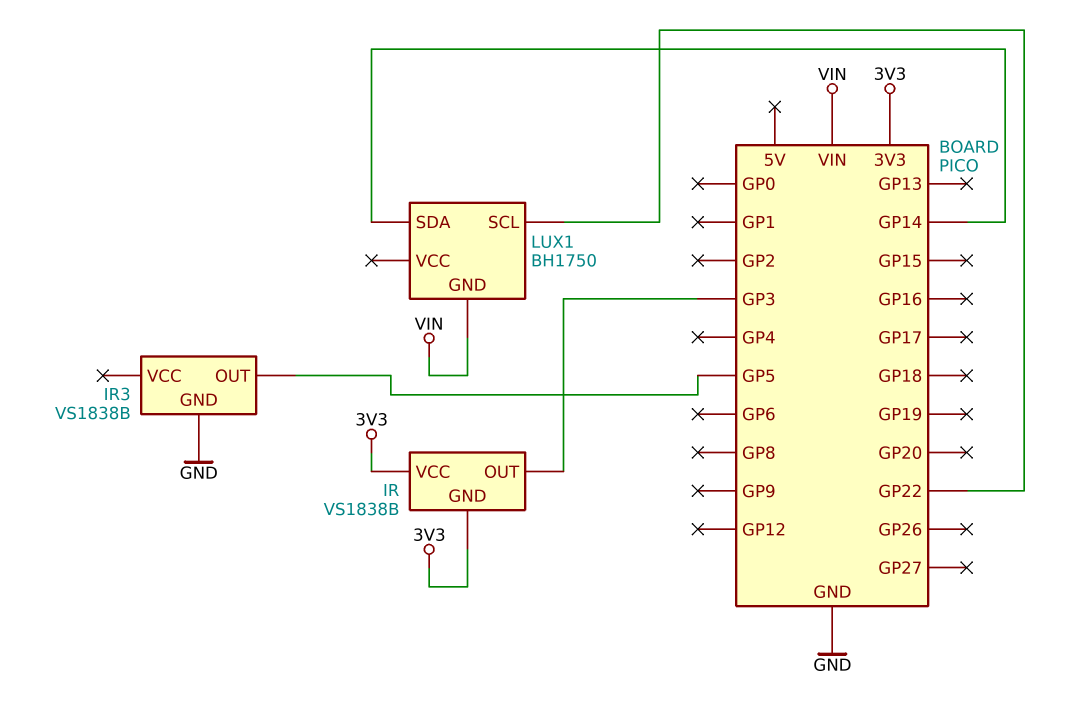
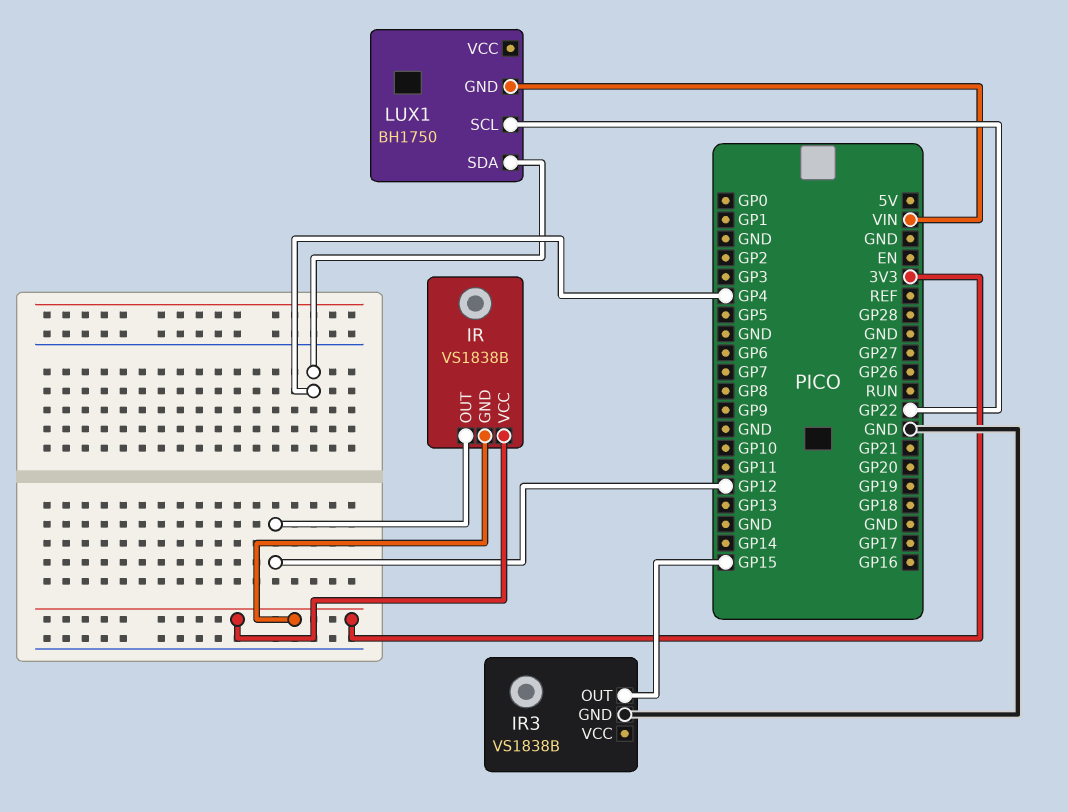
IR pin OUT: GP3 -> GP12
IR3 pin OUT: GP5 -> GP15
LUX1 pin SDA: GP14 -> GP4

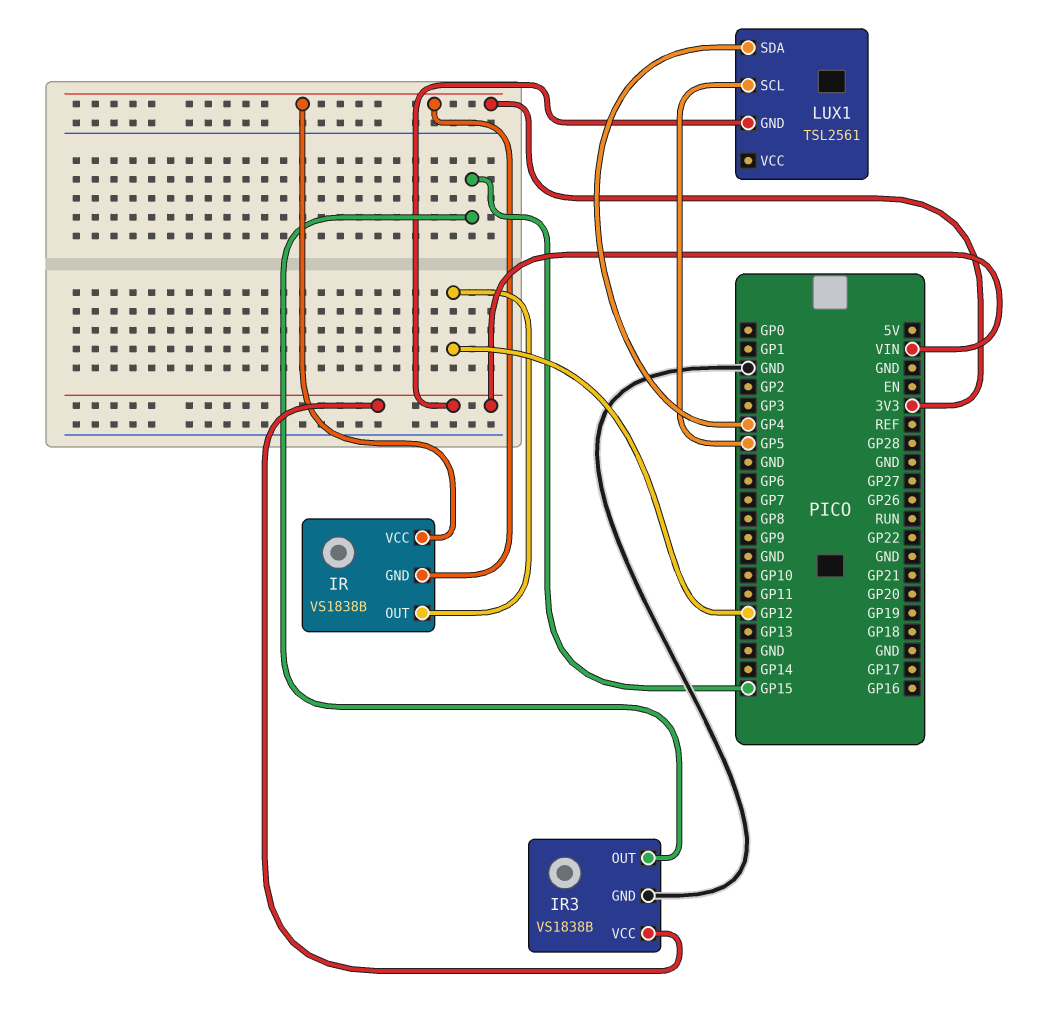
IR3 pin VCC: none -> VIN
LUX1: BH1750 -> TSL2561
LUX1 pin SCL: GP22 -> GP5

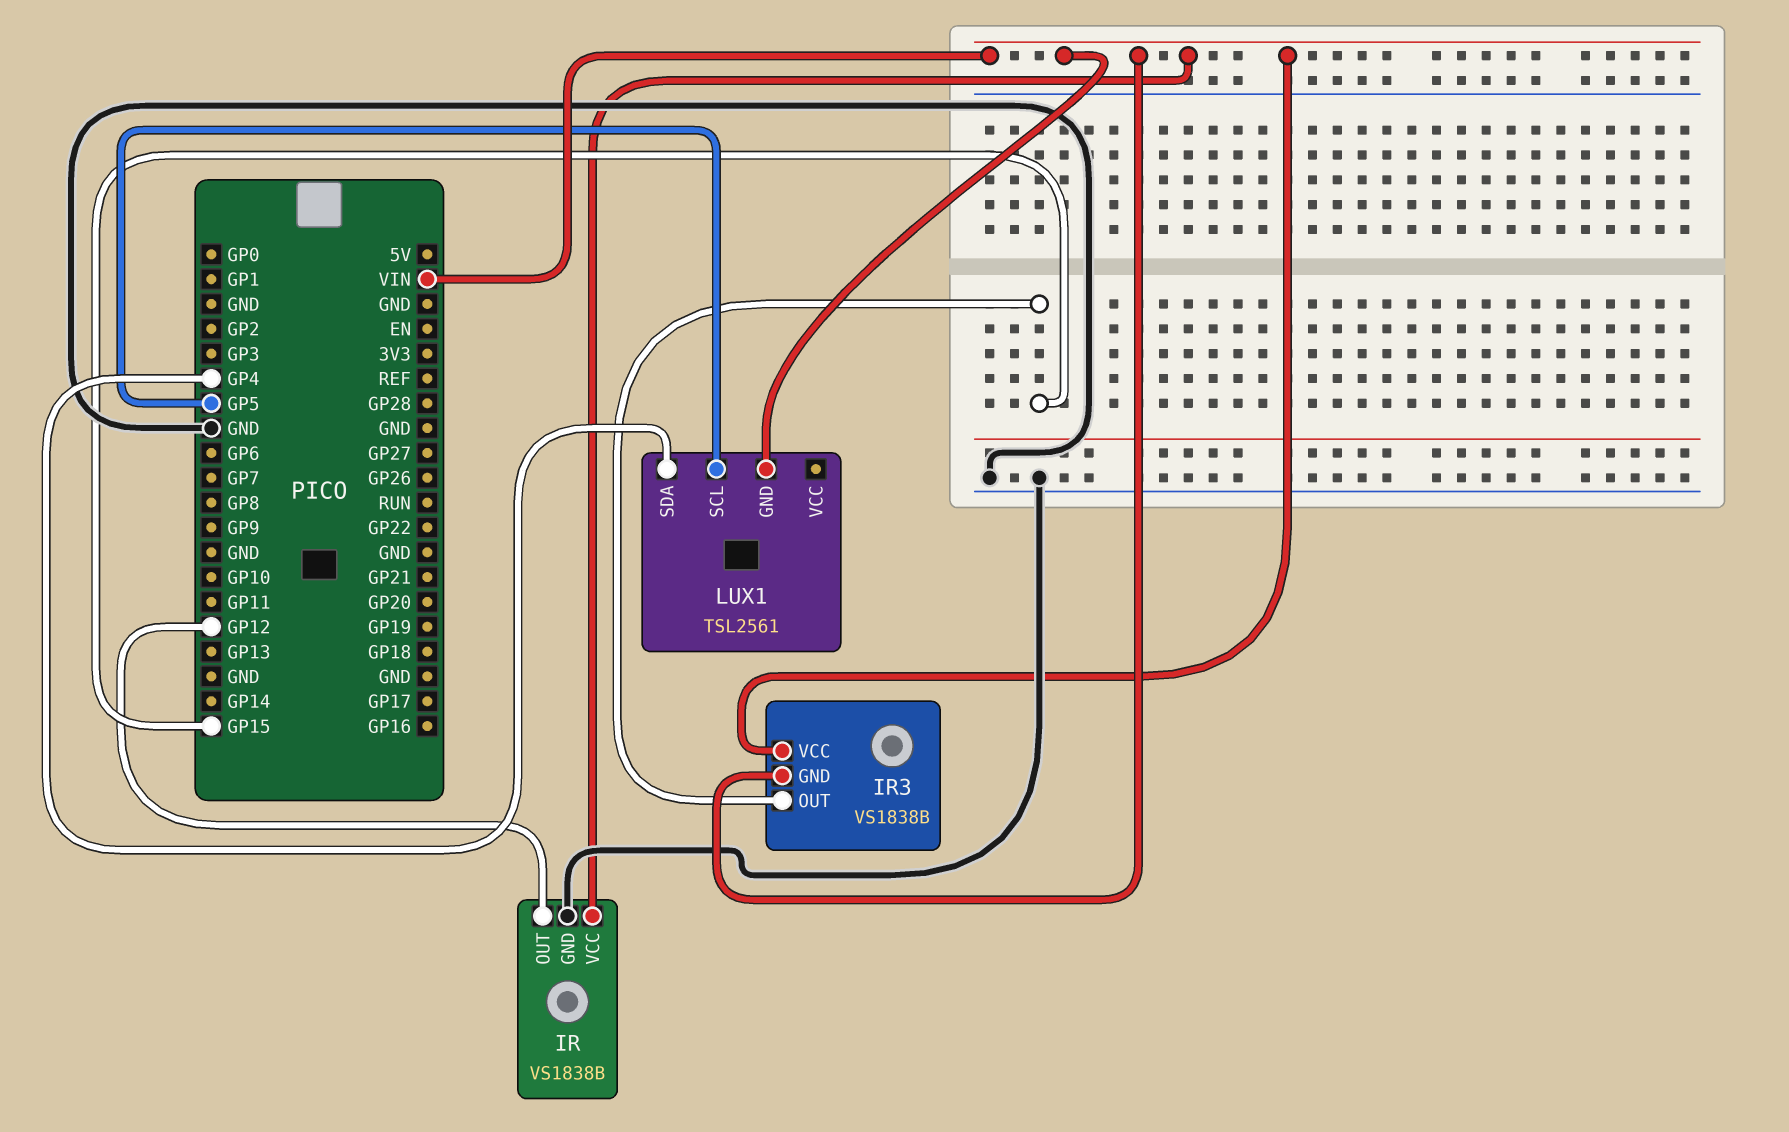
IR pin GND: 3V3 -> GND
IR pin VCC: 3V3 -> VIN
IR3 pin GND: GND -> VIN

